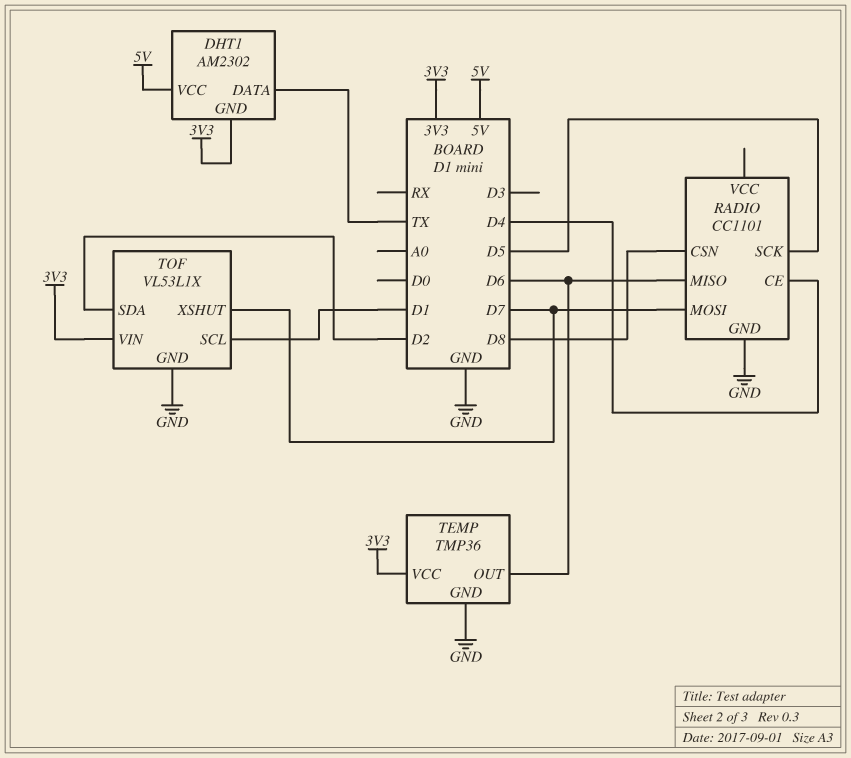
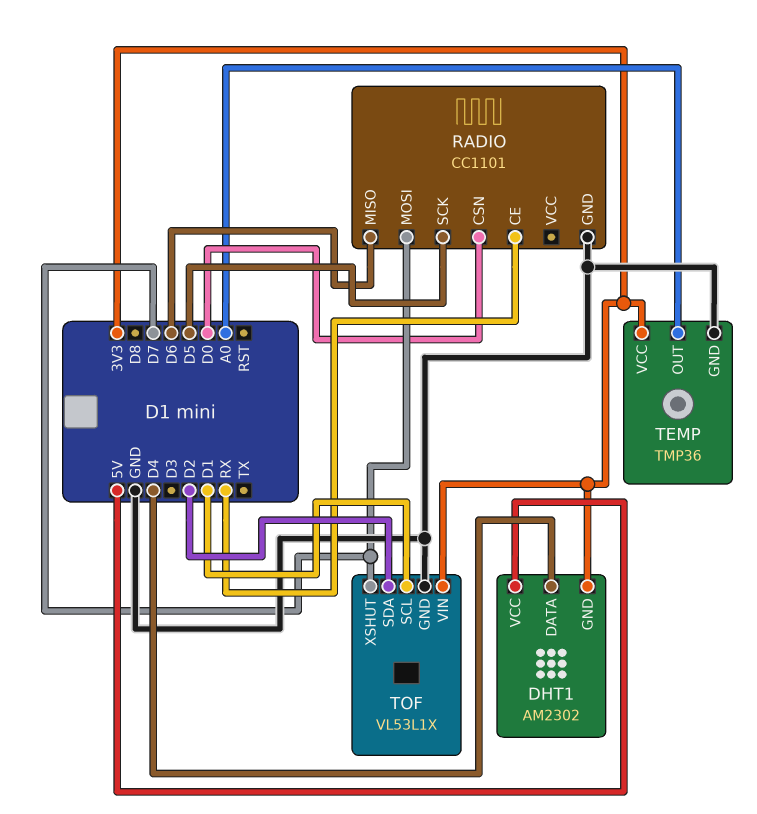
DHT1 pin DATA: TX -> D4
RADIO pin CE: D4 -> RX
RADIO pin CSN: D8 -> D0
TEMP pin OUT: D6 -> A0

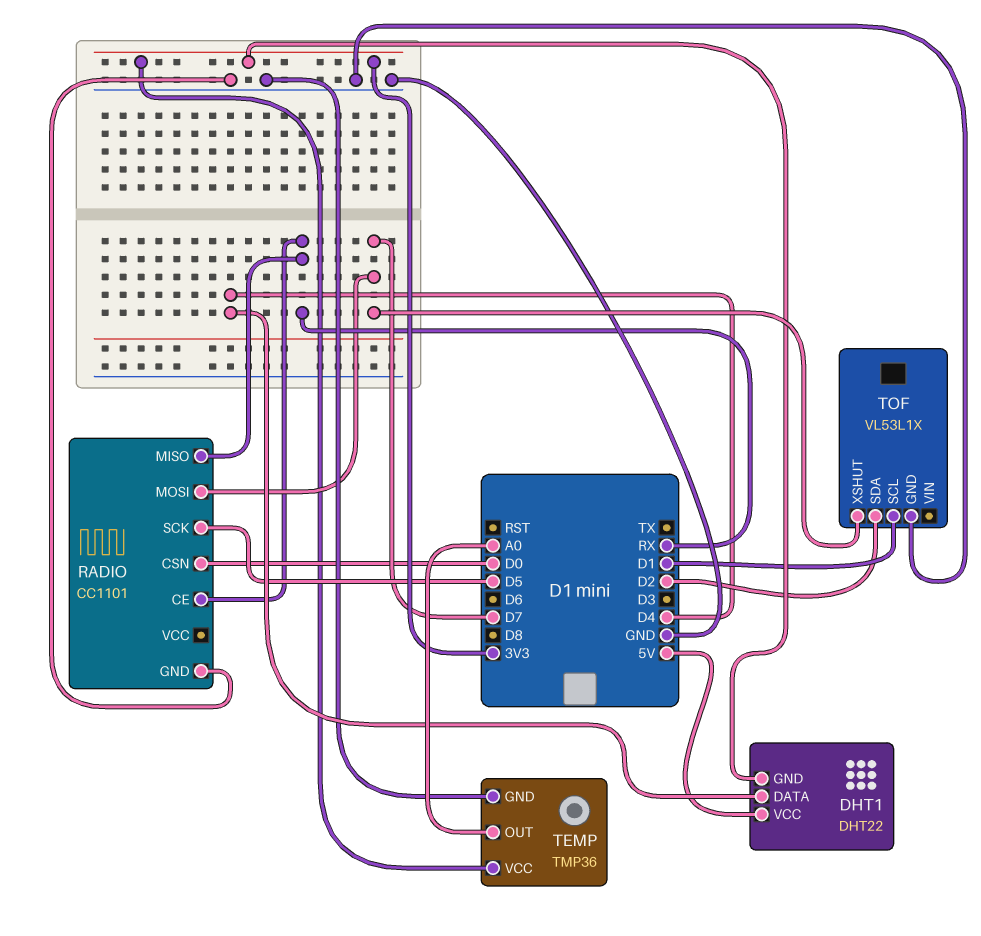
DHT1: AM2302 -> DHT22
RADIO pin MISO: D6 -> RX
TOF pin VIN: 3V3 -> none

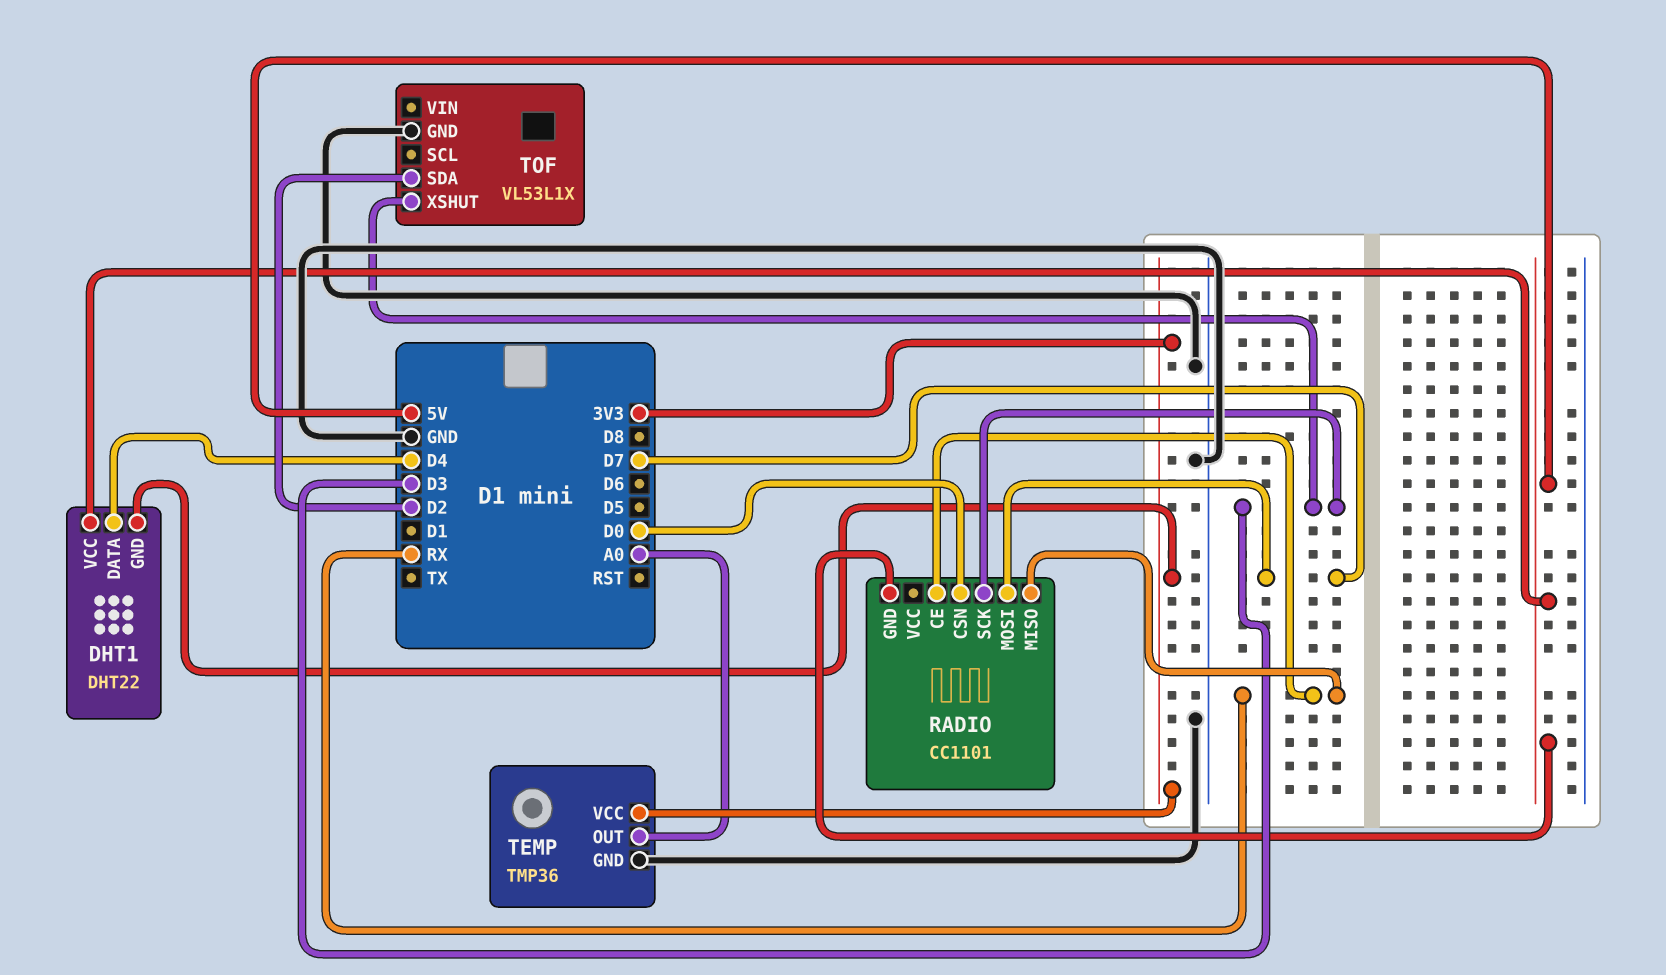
RADIO pin GND: GND -> 5V
RADIO pin SCK: D5 -> D3
TOF pin SCL: D1 -> none
TOF pin XSHUT: D7 -> D3

